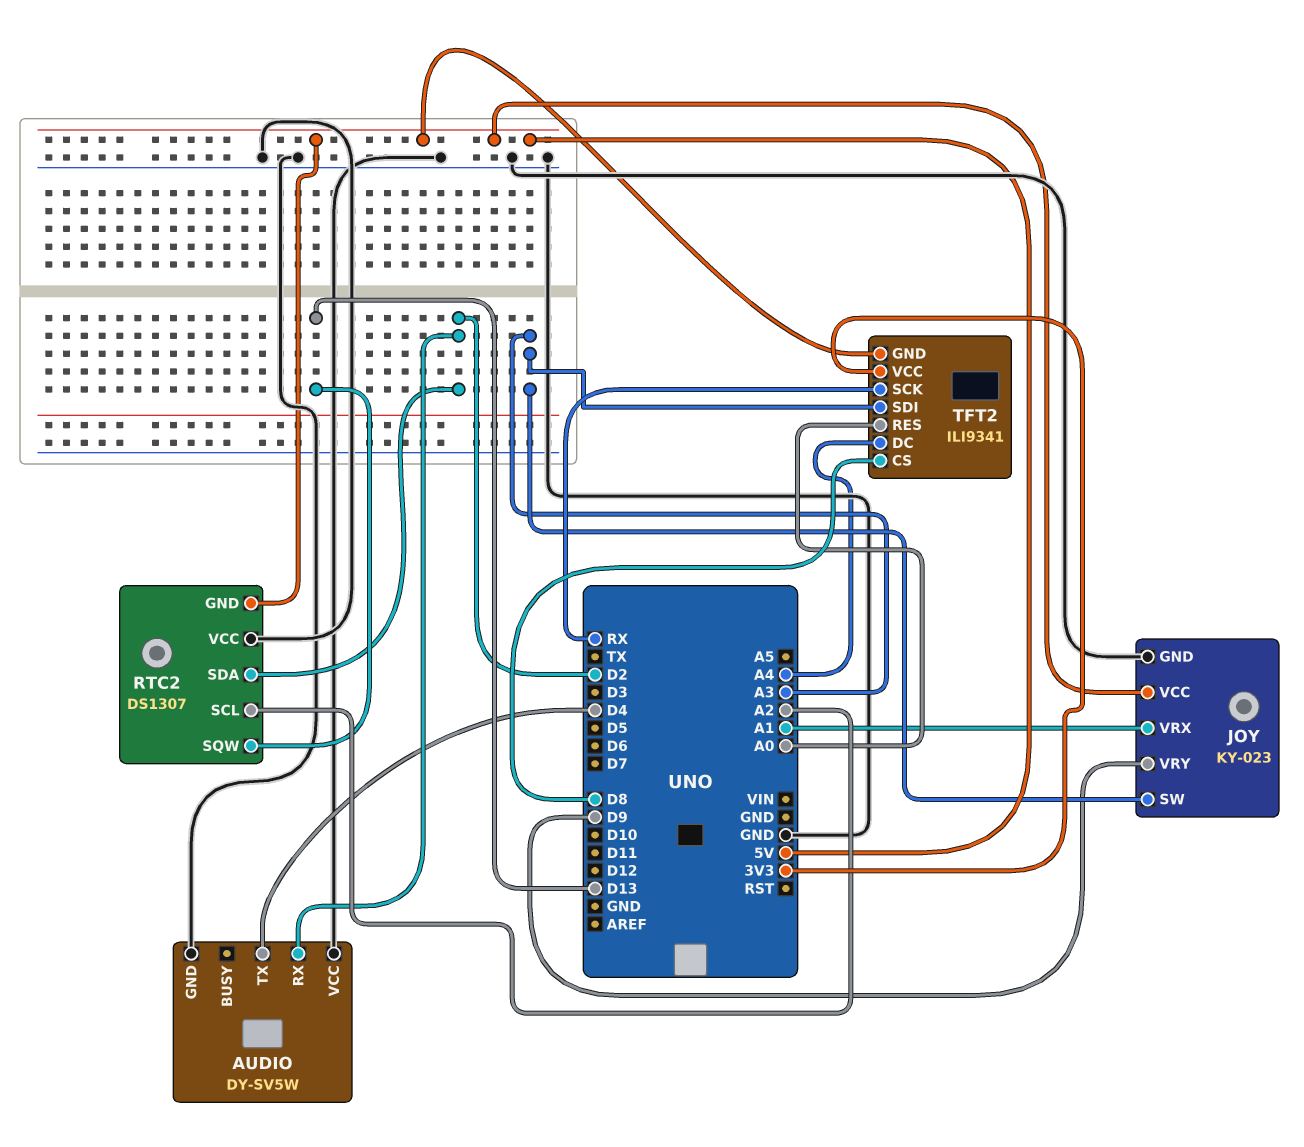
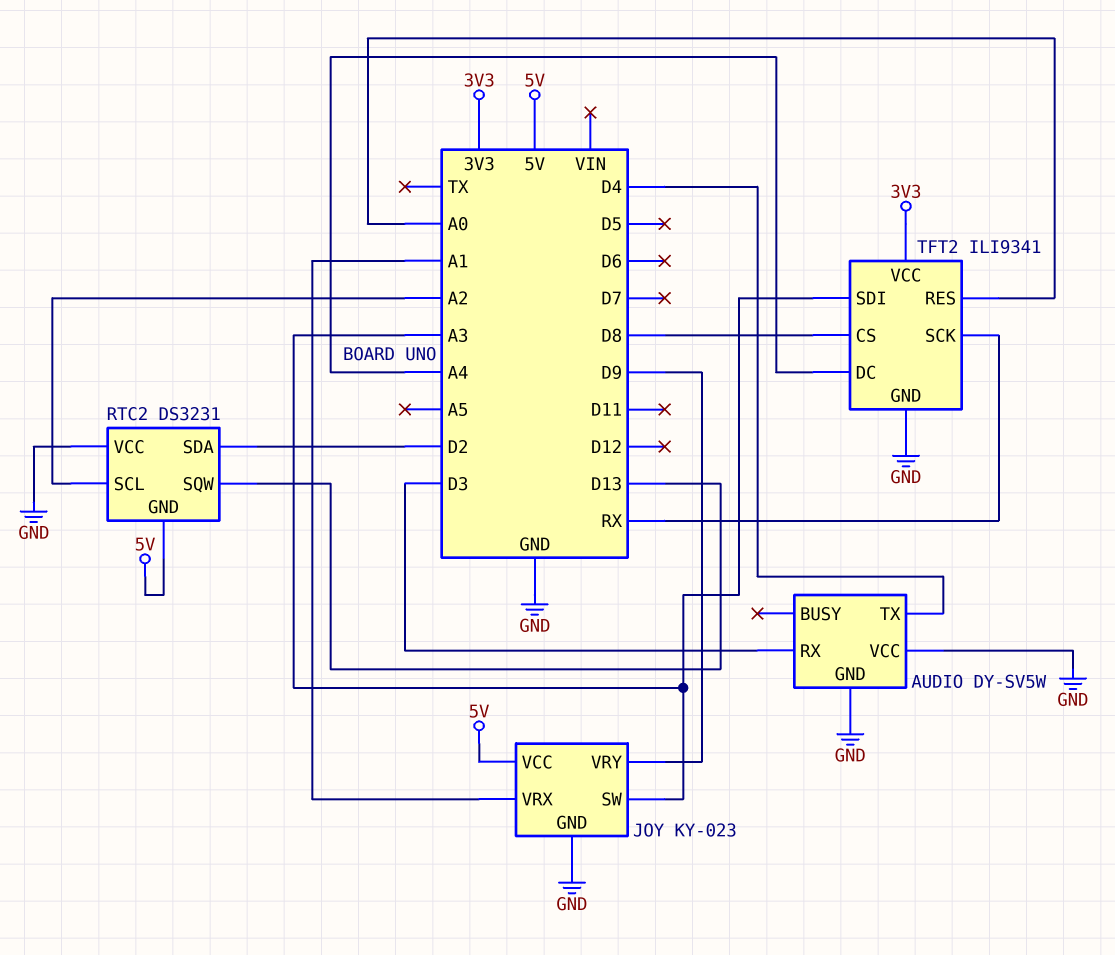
AUDIO pin RX: D2 -> D3
RTC2: DS1307 -> DS3231
TFT2 pin GND: 5V -> GND

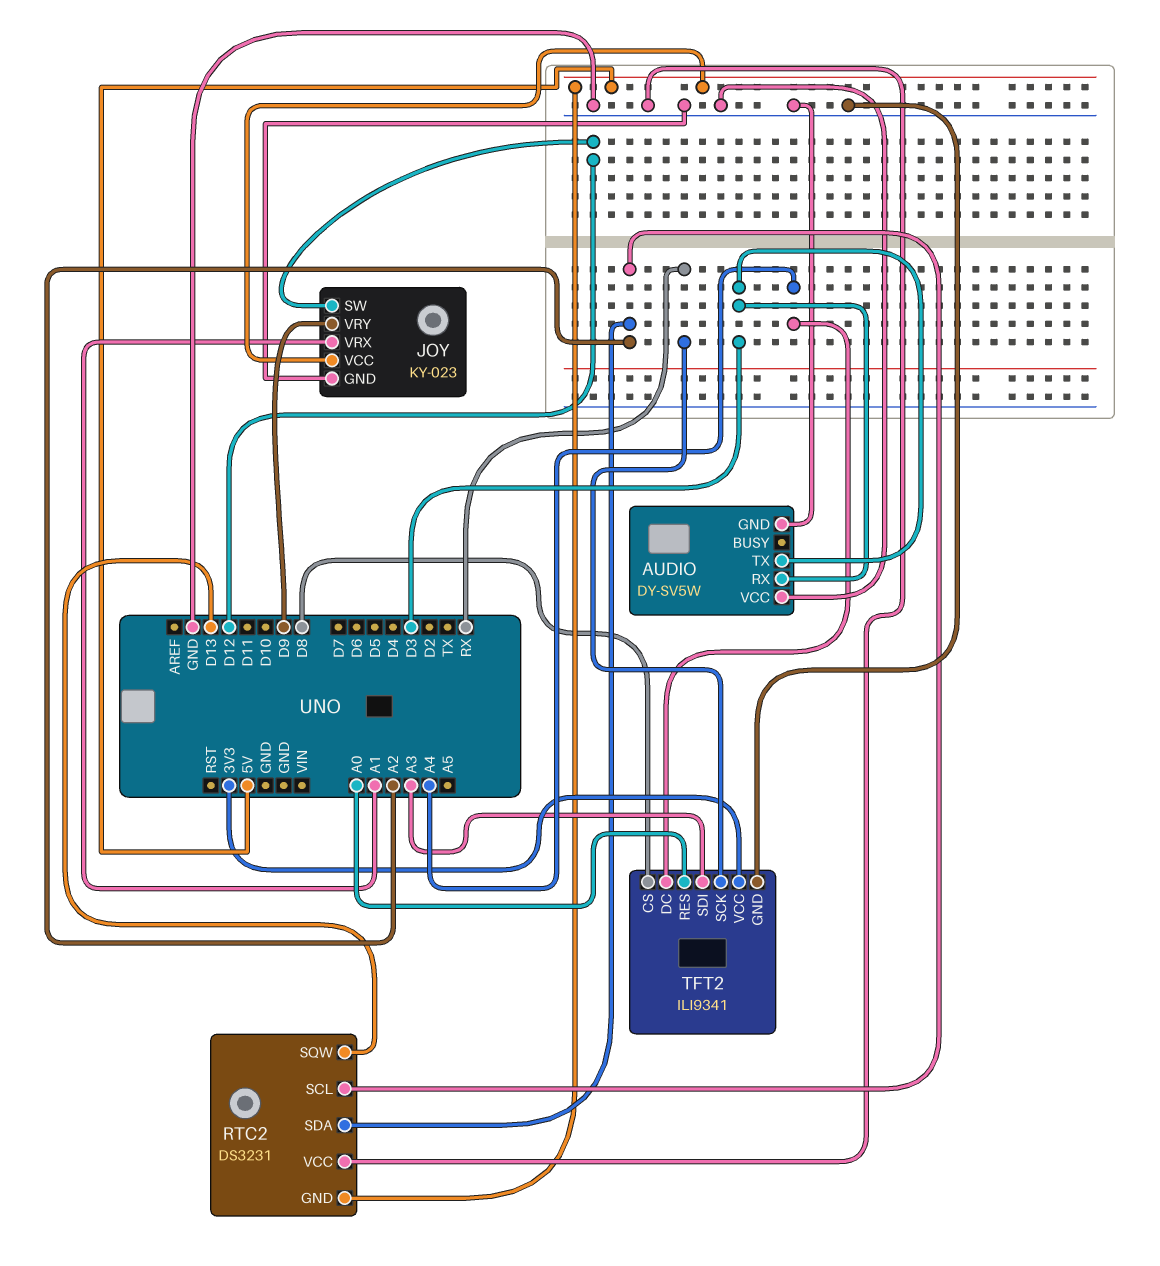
AUDIO pin TX: D4 -> D3
JOY pin SW: A3 -> D12
RTC2 pin SDA: D2 -> A2

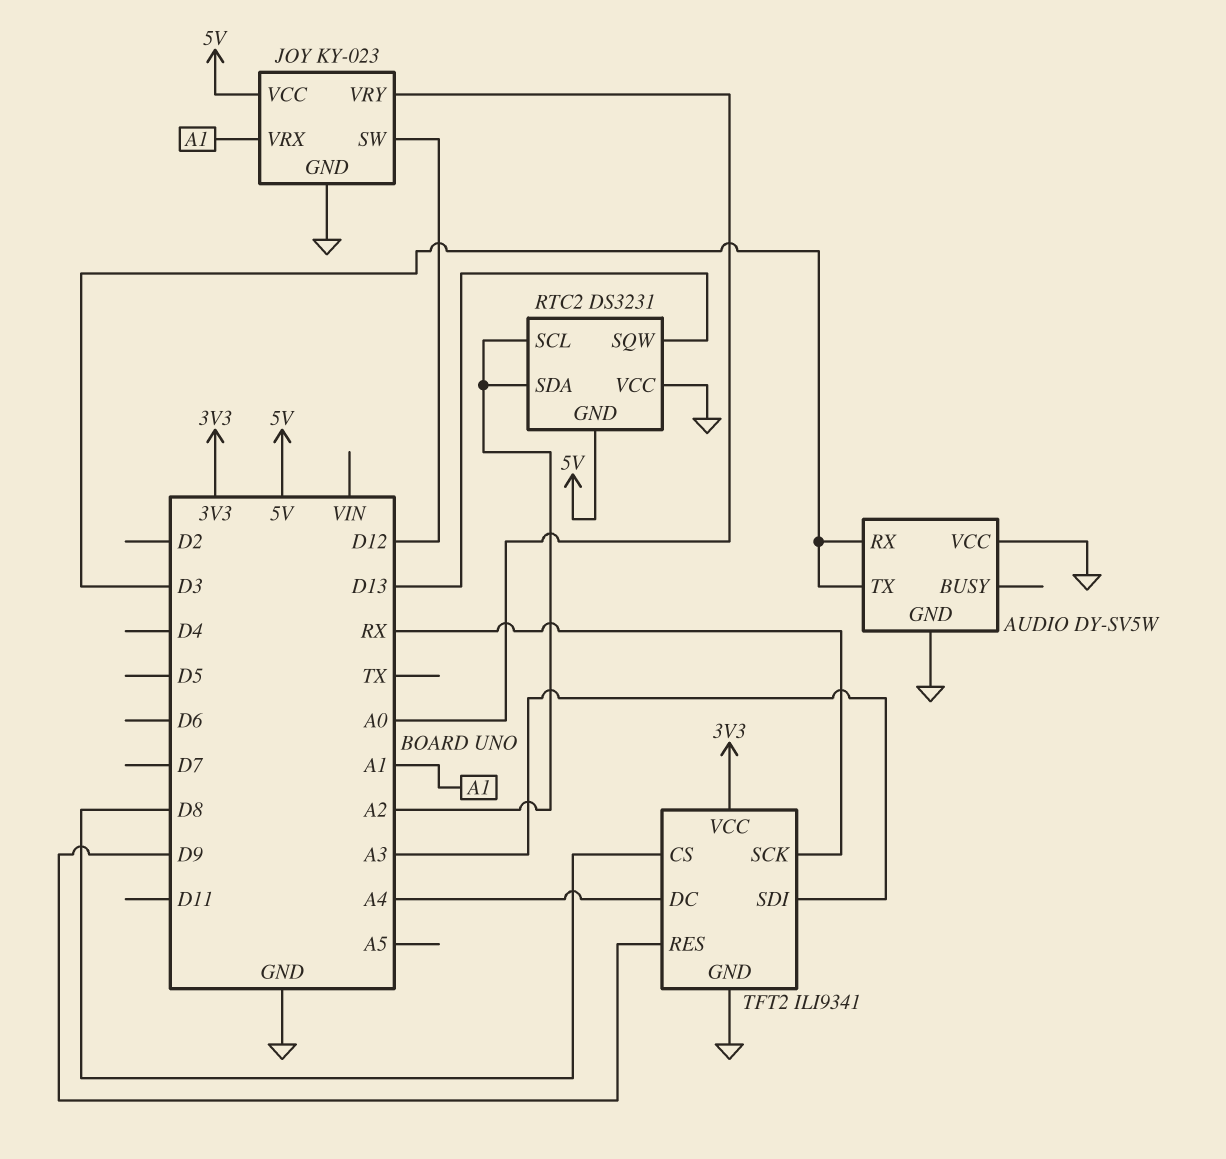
JOY pin VRY: D9 -> A0
TFT2 pin RES: A0 -> D9

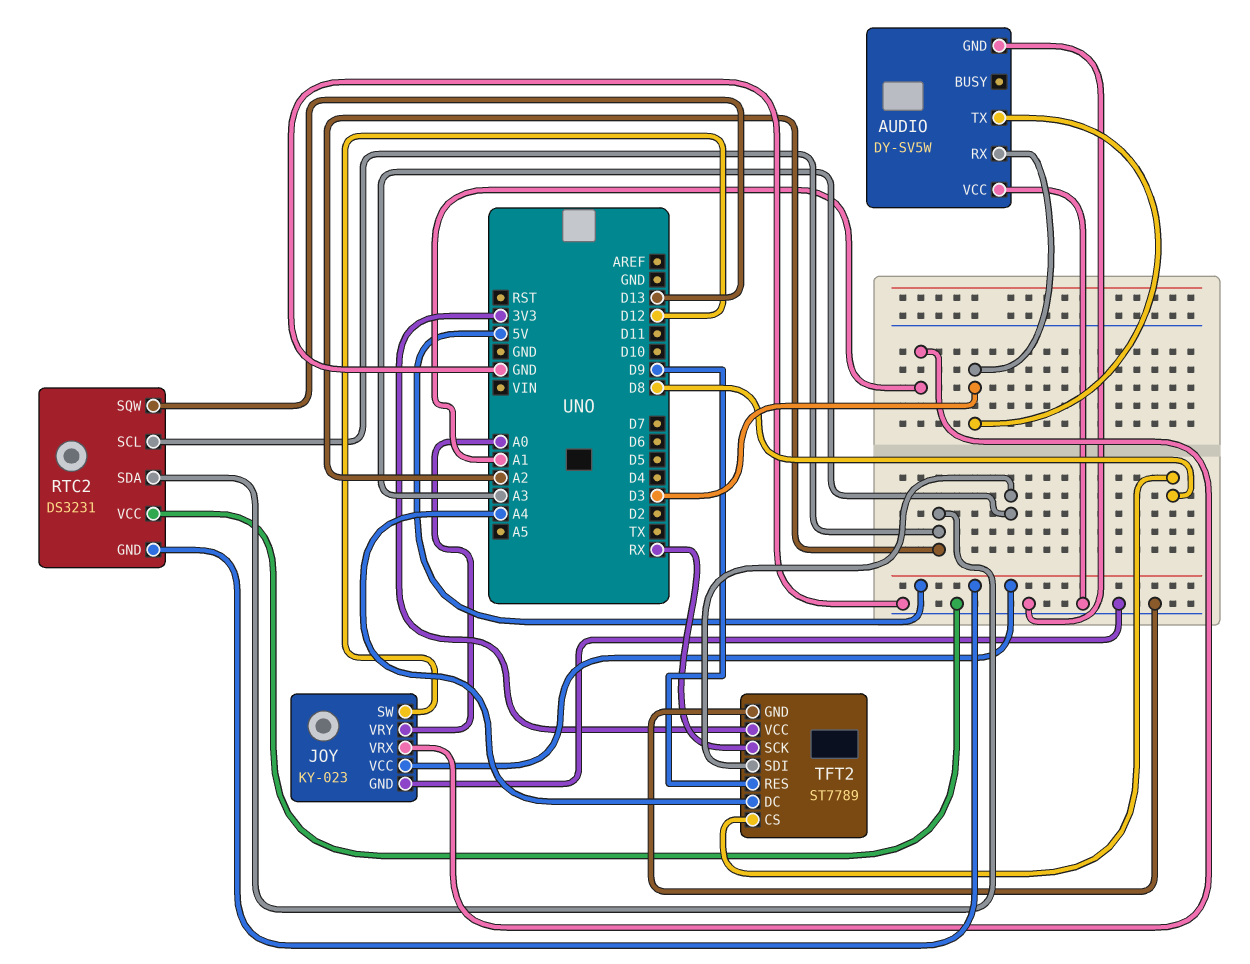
TFT2: ILI9341 -> ST7789

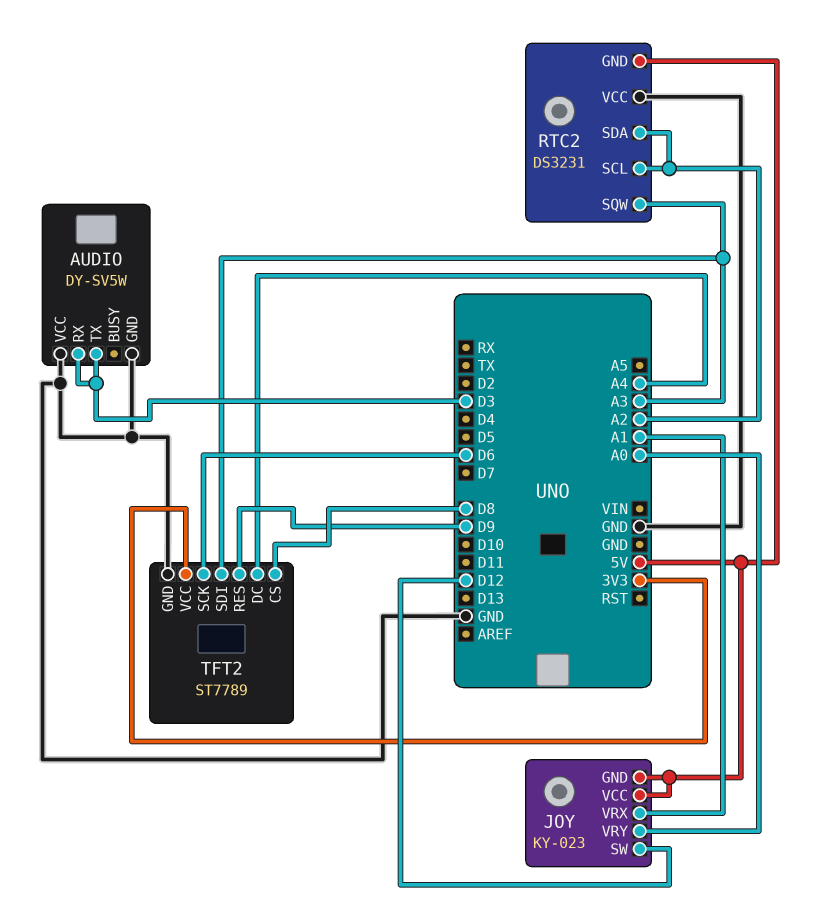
JOY pin GND: GND -> 5V
RTC2 pin SQW: D13 -> A3
TFT2 pin SCK: RX -> D6

